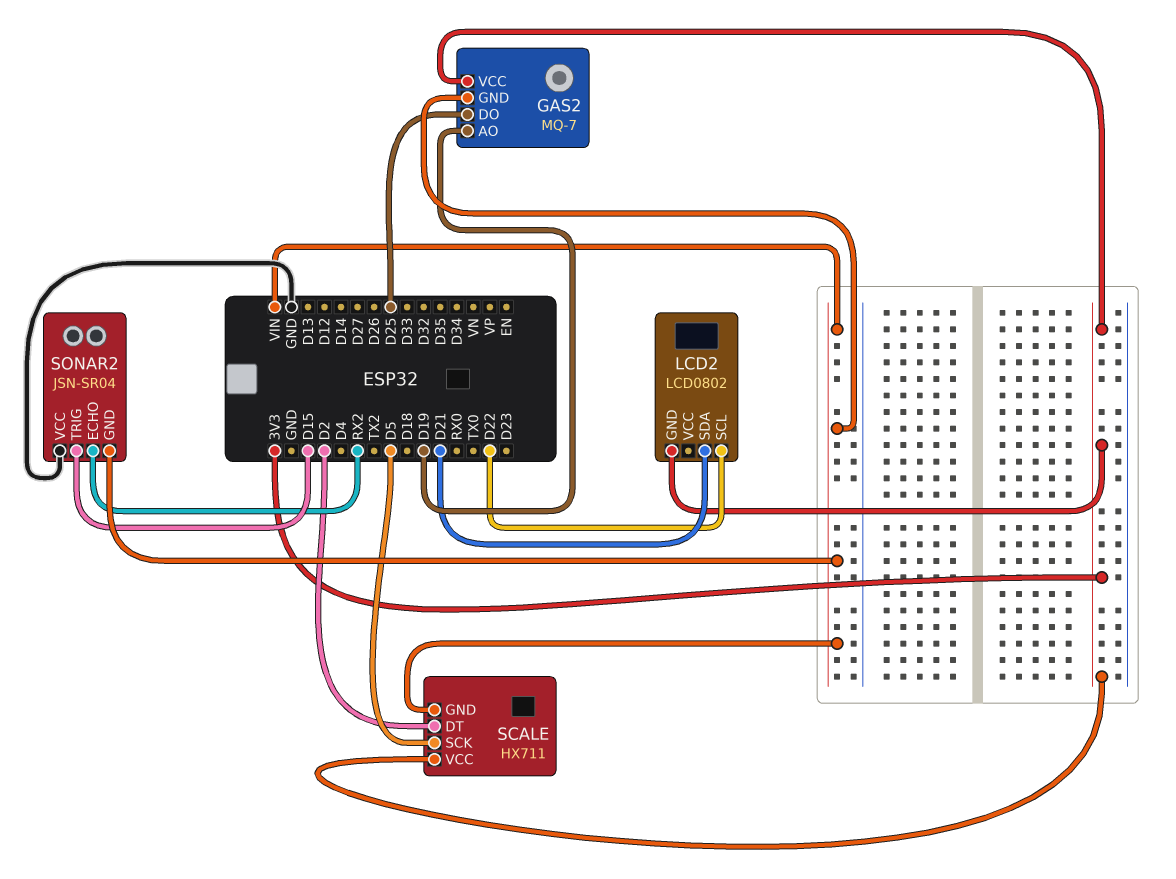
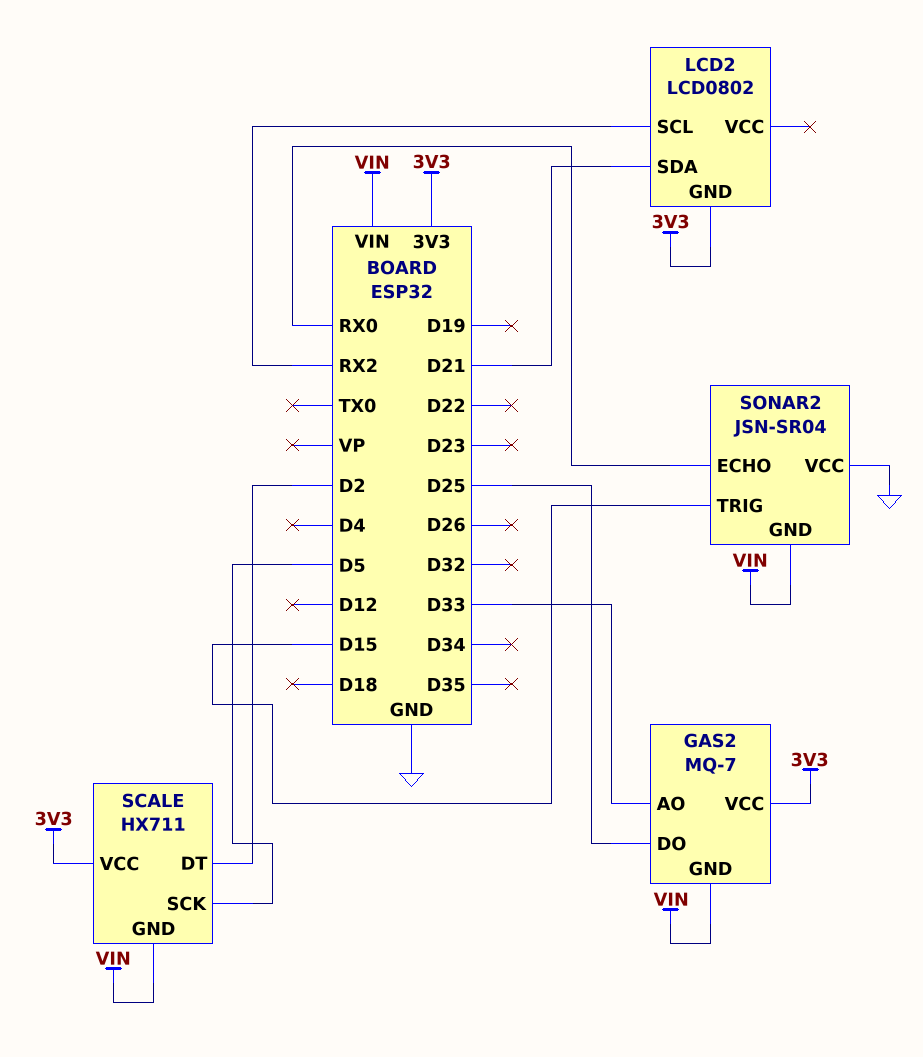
GAS2 pin AO: D19 -> D33
LCD2 pin SCL: D22 -> RX2
SONAR2 pin ECHO: RX2 -> RX0

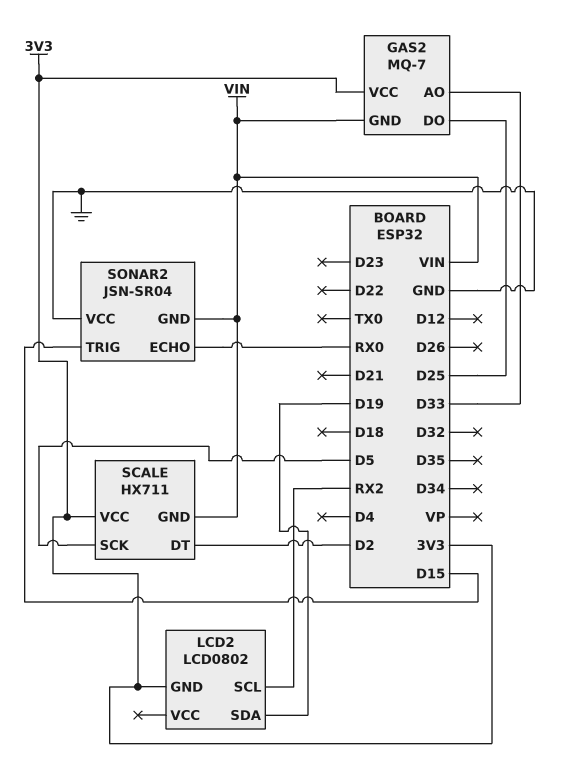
LCD2 pin SDA: D21 -> D19

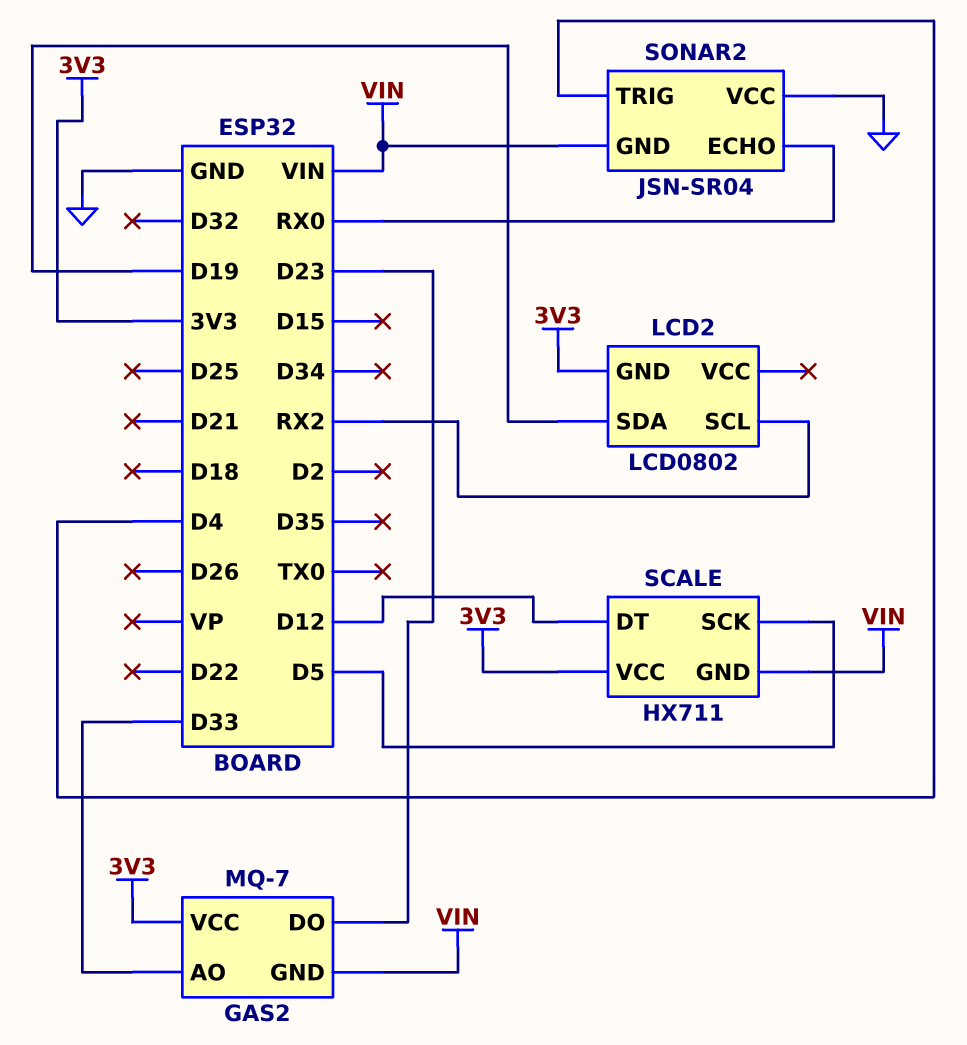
GAS2 pin DO: D25 -> D23
SCALE pin DT: D2 -> D12
SONAR2 pin TRIG: D15 -> D4

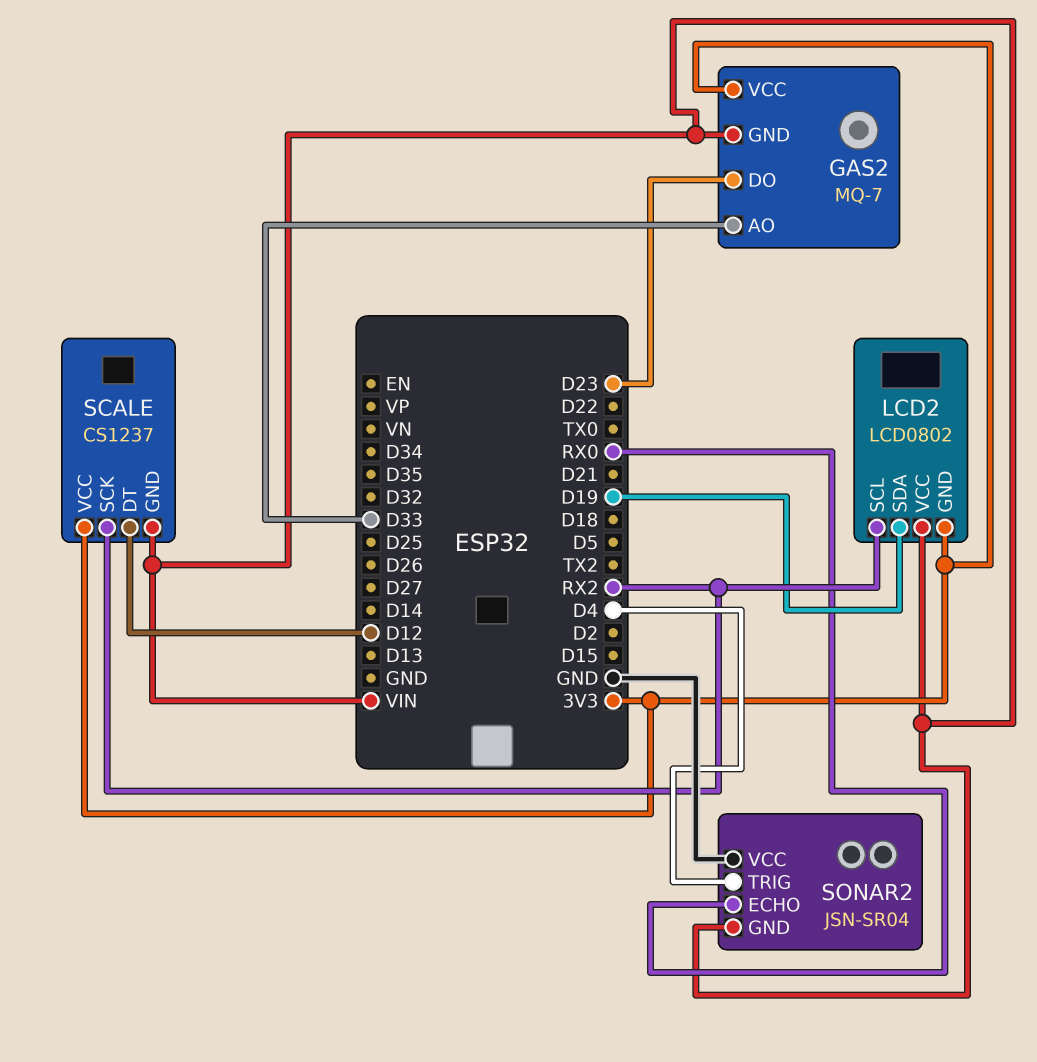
LCD2 pin VCC: none -> VIN
SCALE: HX711 -> CS1237
SCALE pin SCK: D5 -> RX2

